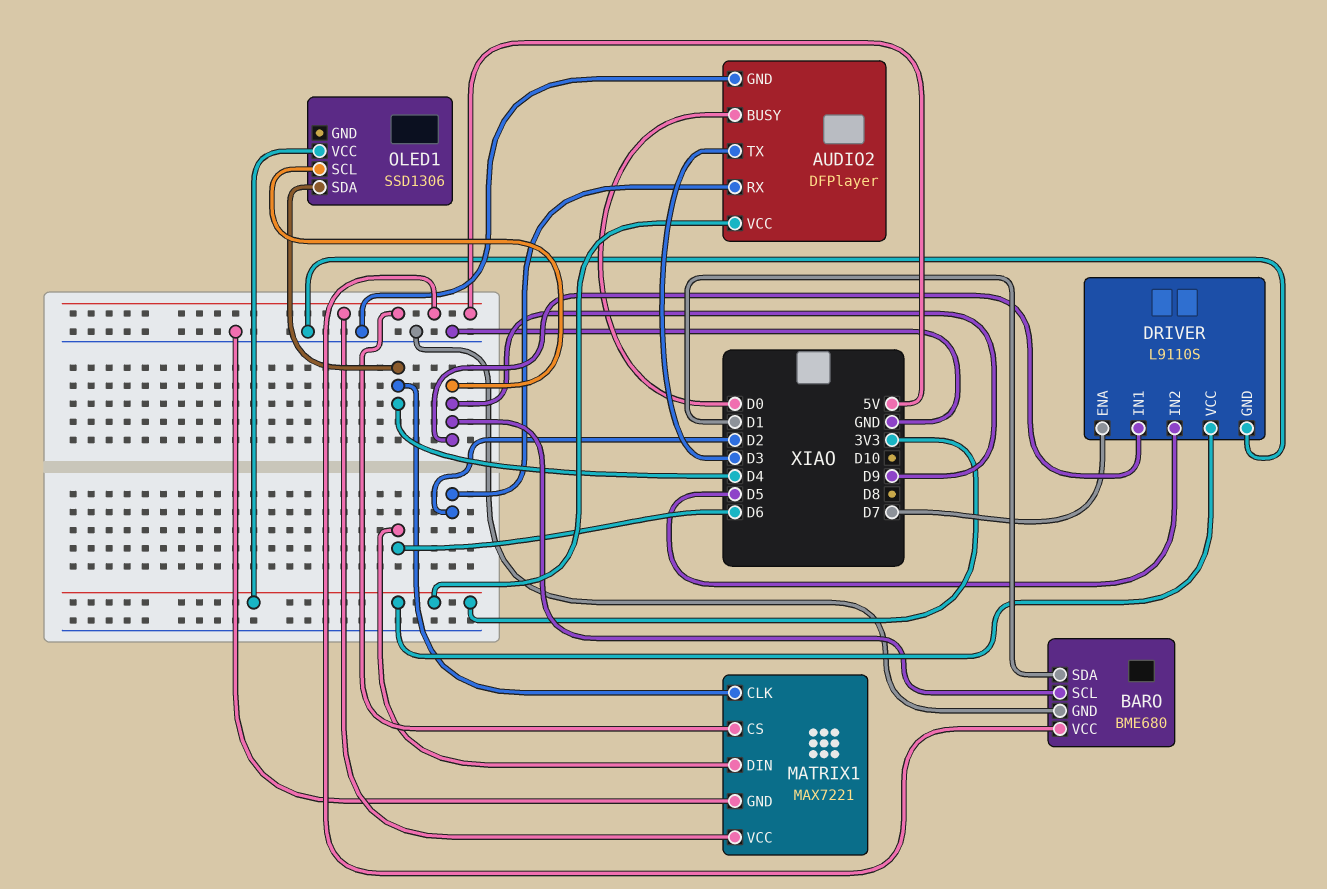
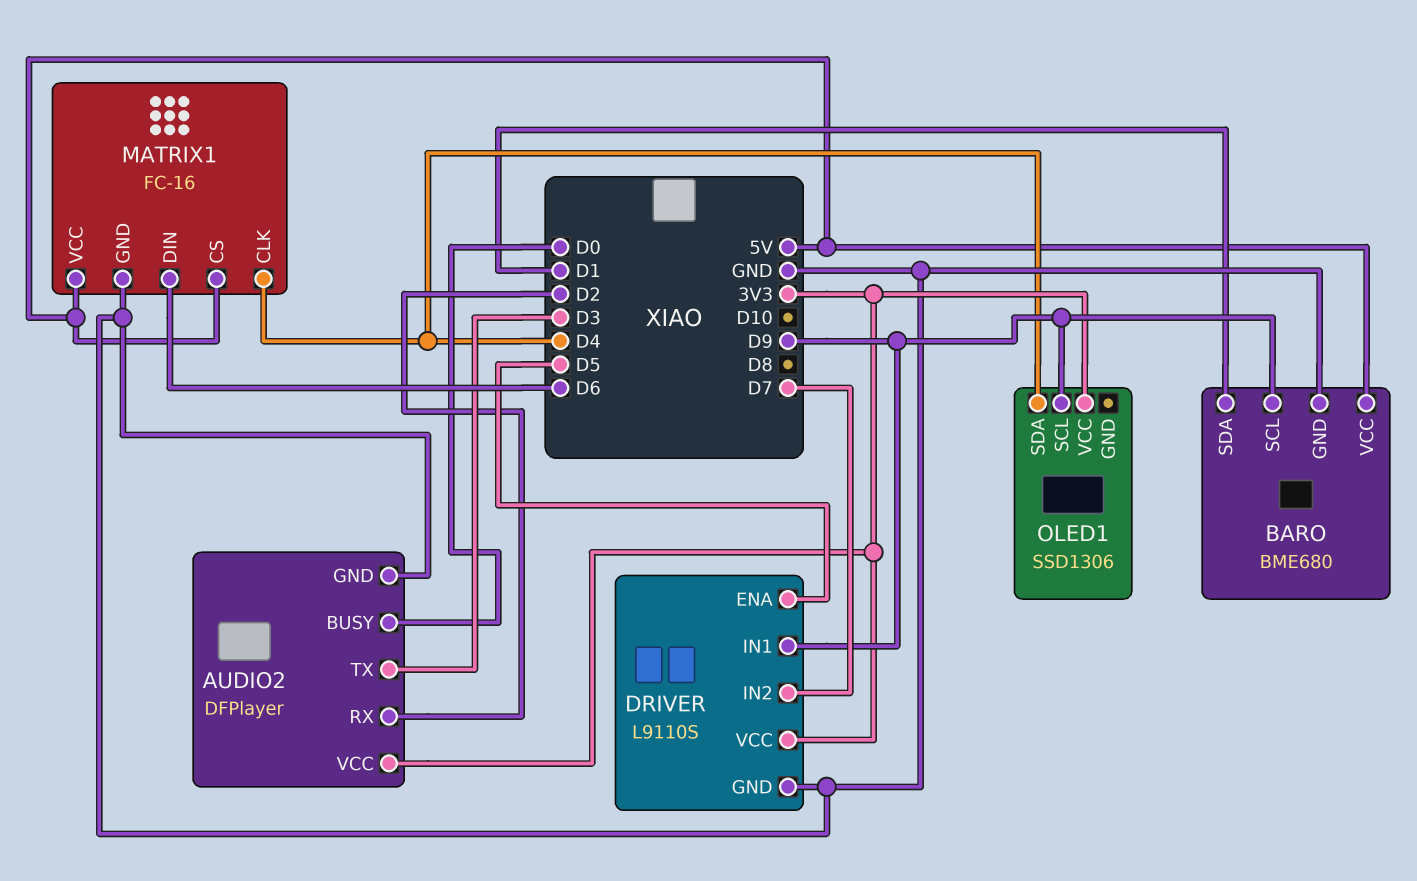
DRIVER pin ENA: D7 -> D5
DRIVER pin IN2: D5 -> D7
MATRIX1: MAX7221 -> FC-16

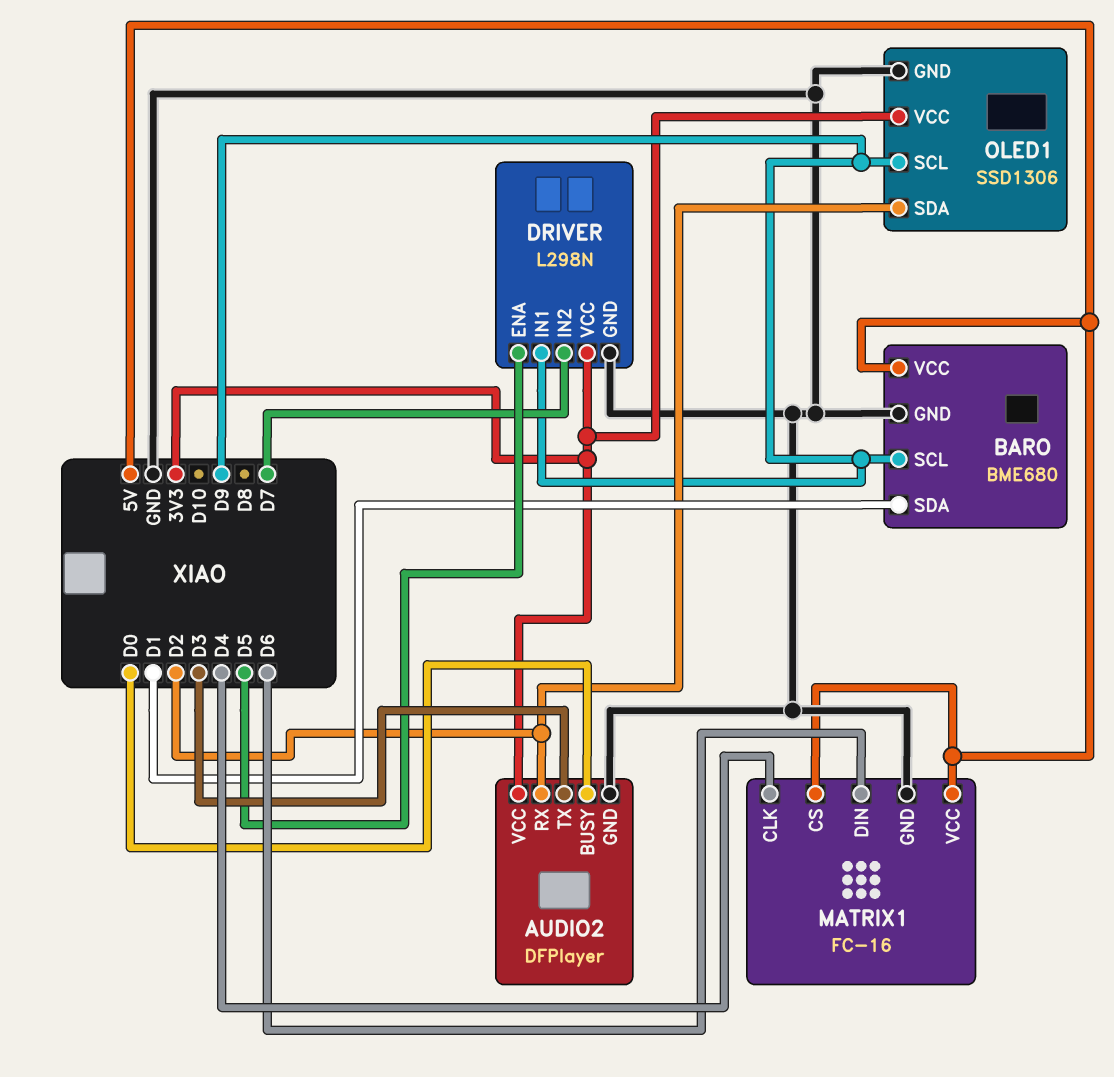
DRIVER: L9110S -> L298N
OLED1 pin GND: none -> GND
OLED1 pin SDA: D4 -> D2

